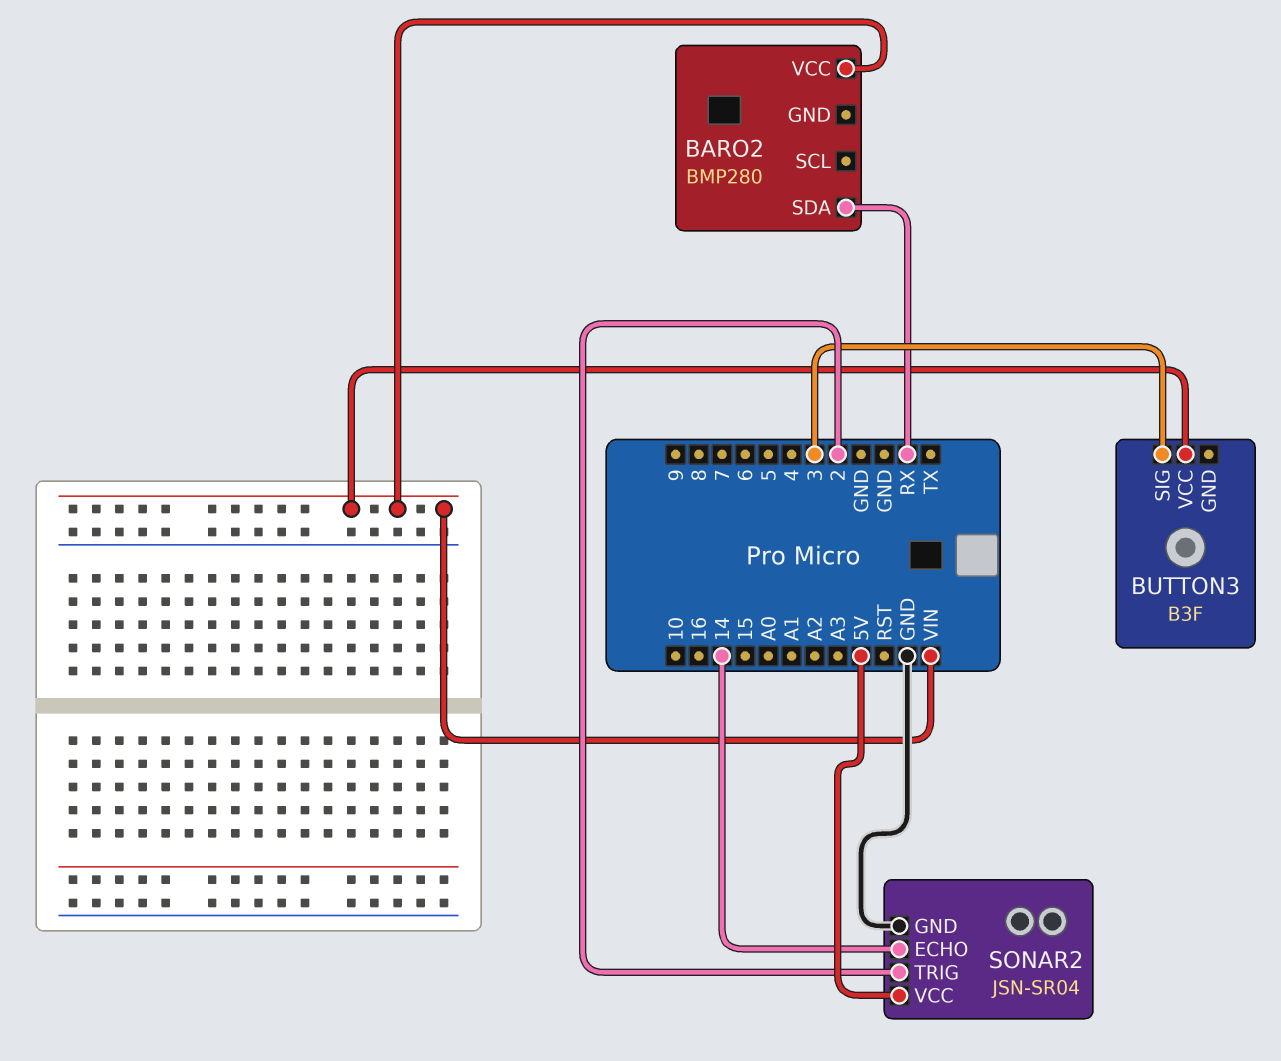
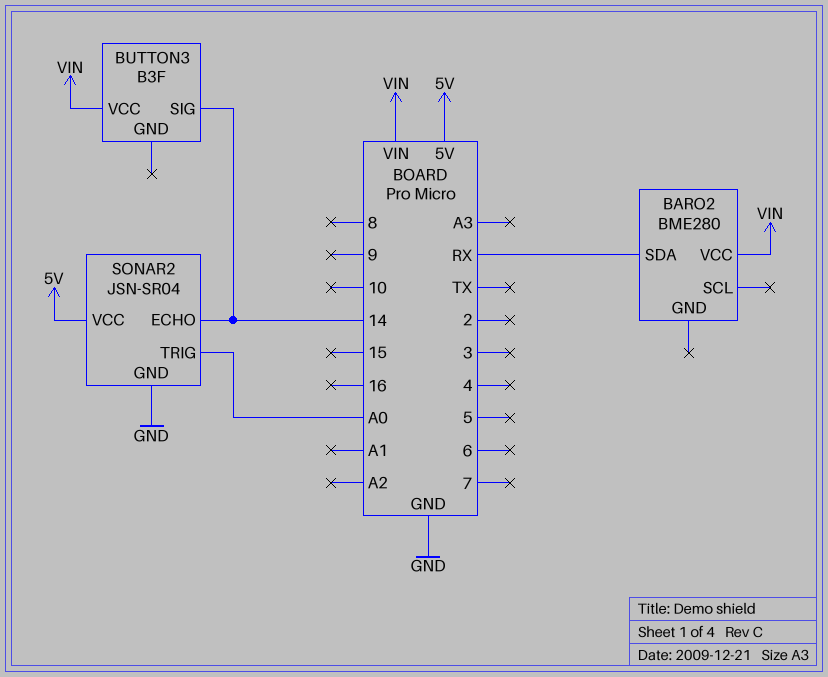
BARO2: BMP280 -> BME280
BUTTON3 pin SIG: 3 -> 14
SONAR2 pin TRIG: 2 -> A0

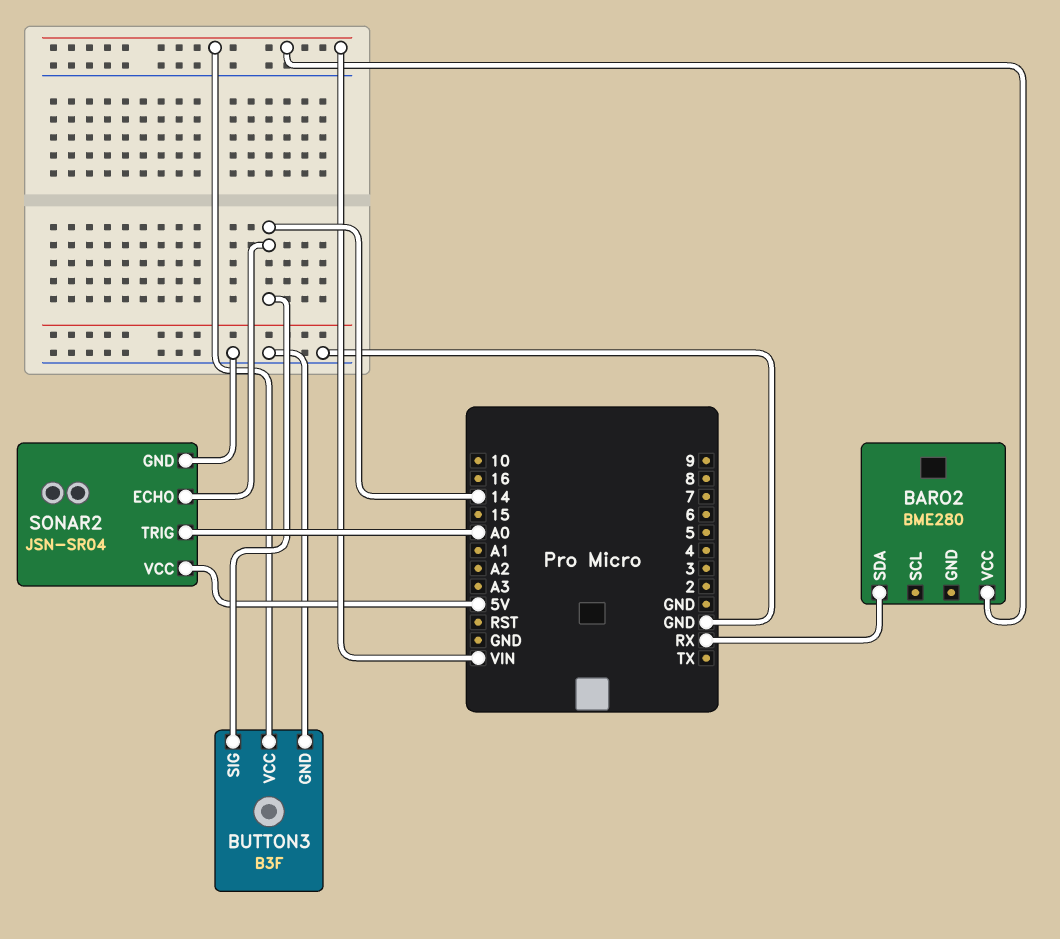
BUTTON3 pin GND: none -> GND

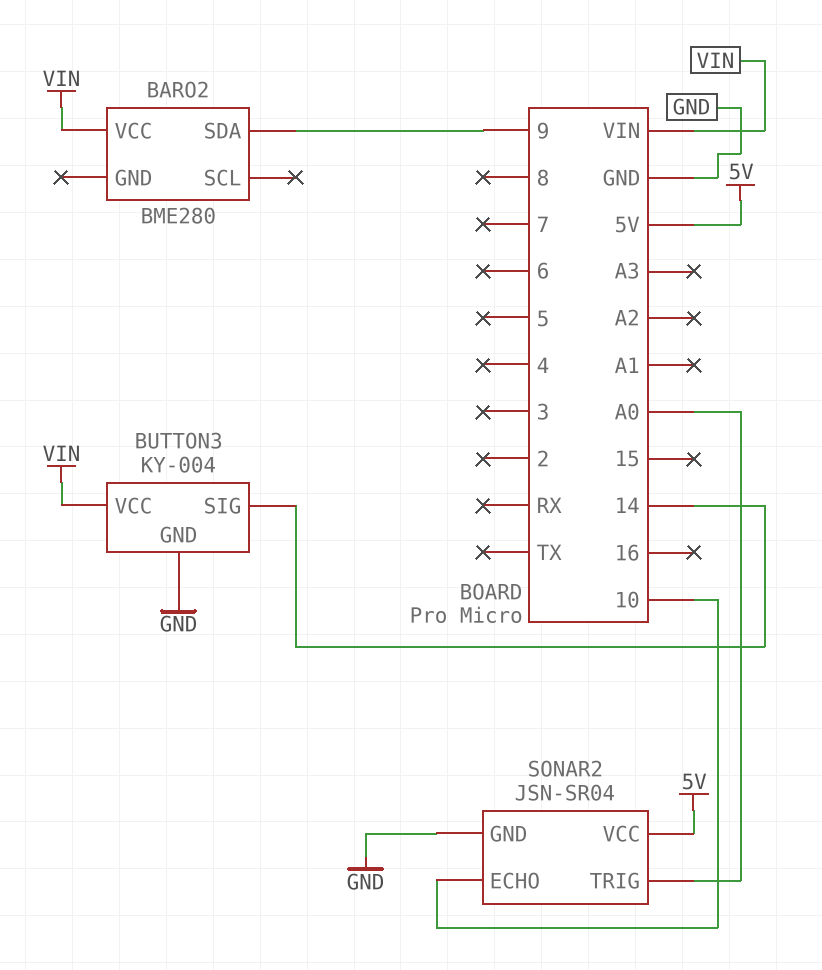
BARO2 pin SDA: RX -> 9
BUTTON3: B3F -> KY-004
SONAR2 pin ECHO: 14 -> 10

